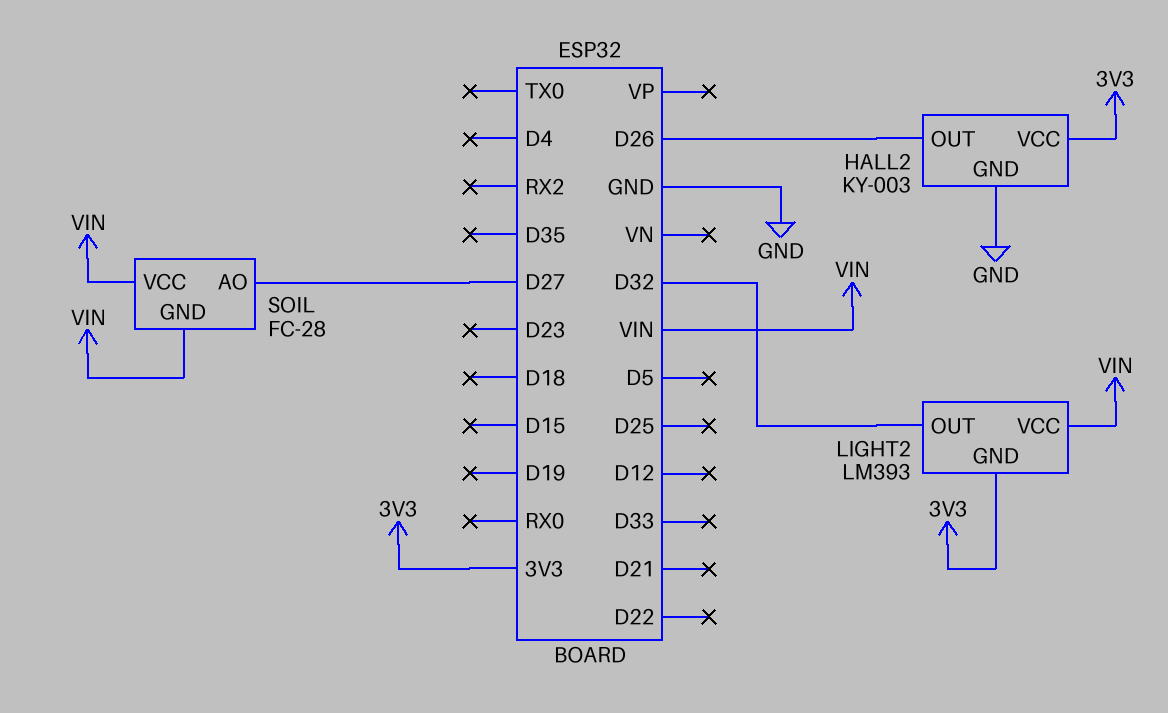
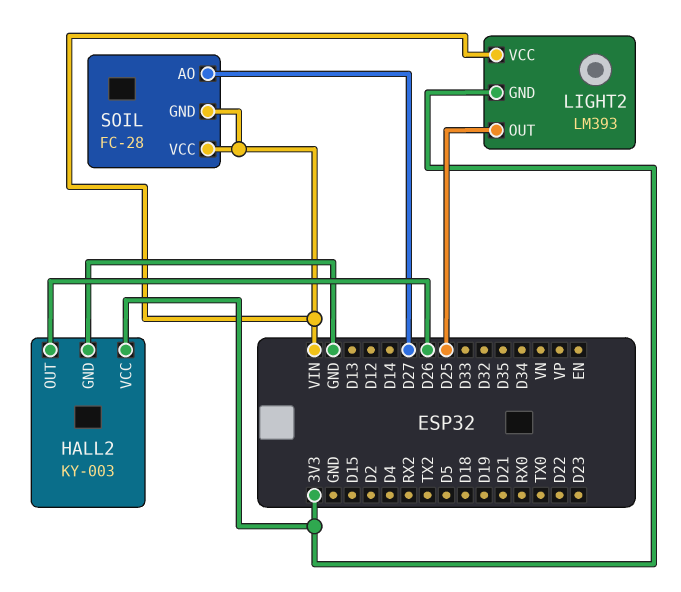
LIGHT2 pin OUT: D32 -> D25

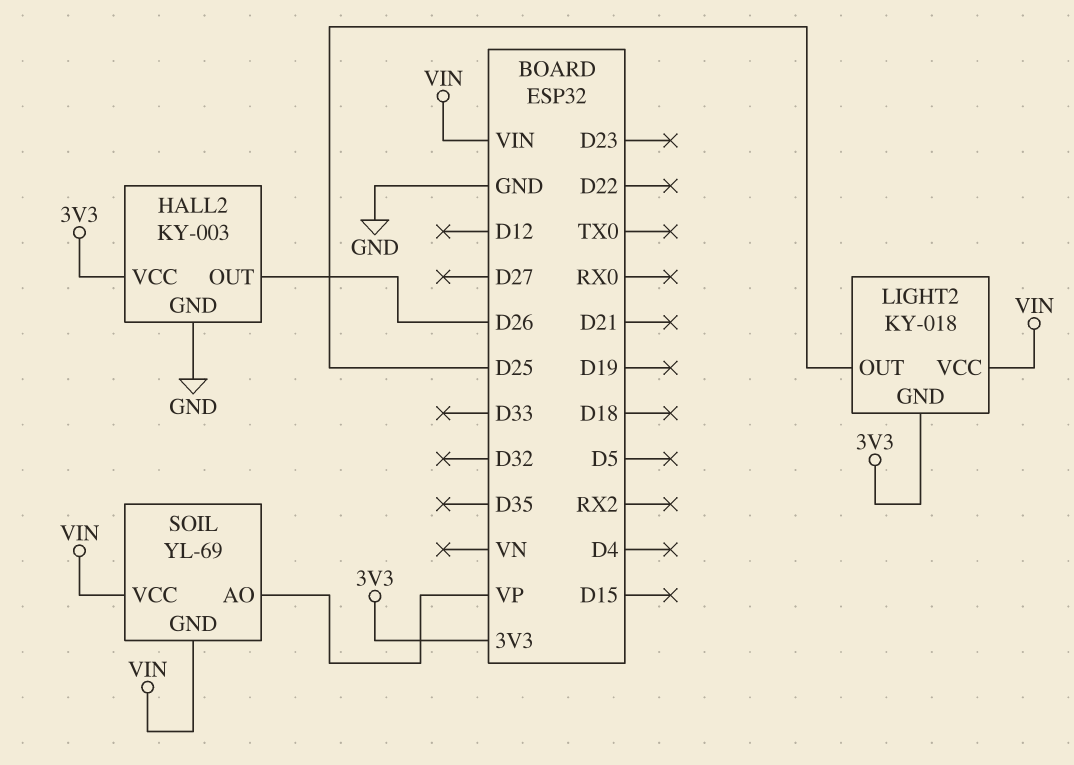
LIGHT2: LM393 -> KY-018
SOIL: FC-28 -> YL-69
SOIL pin AO: D27 -> VP

